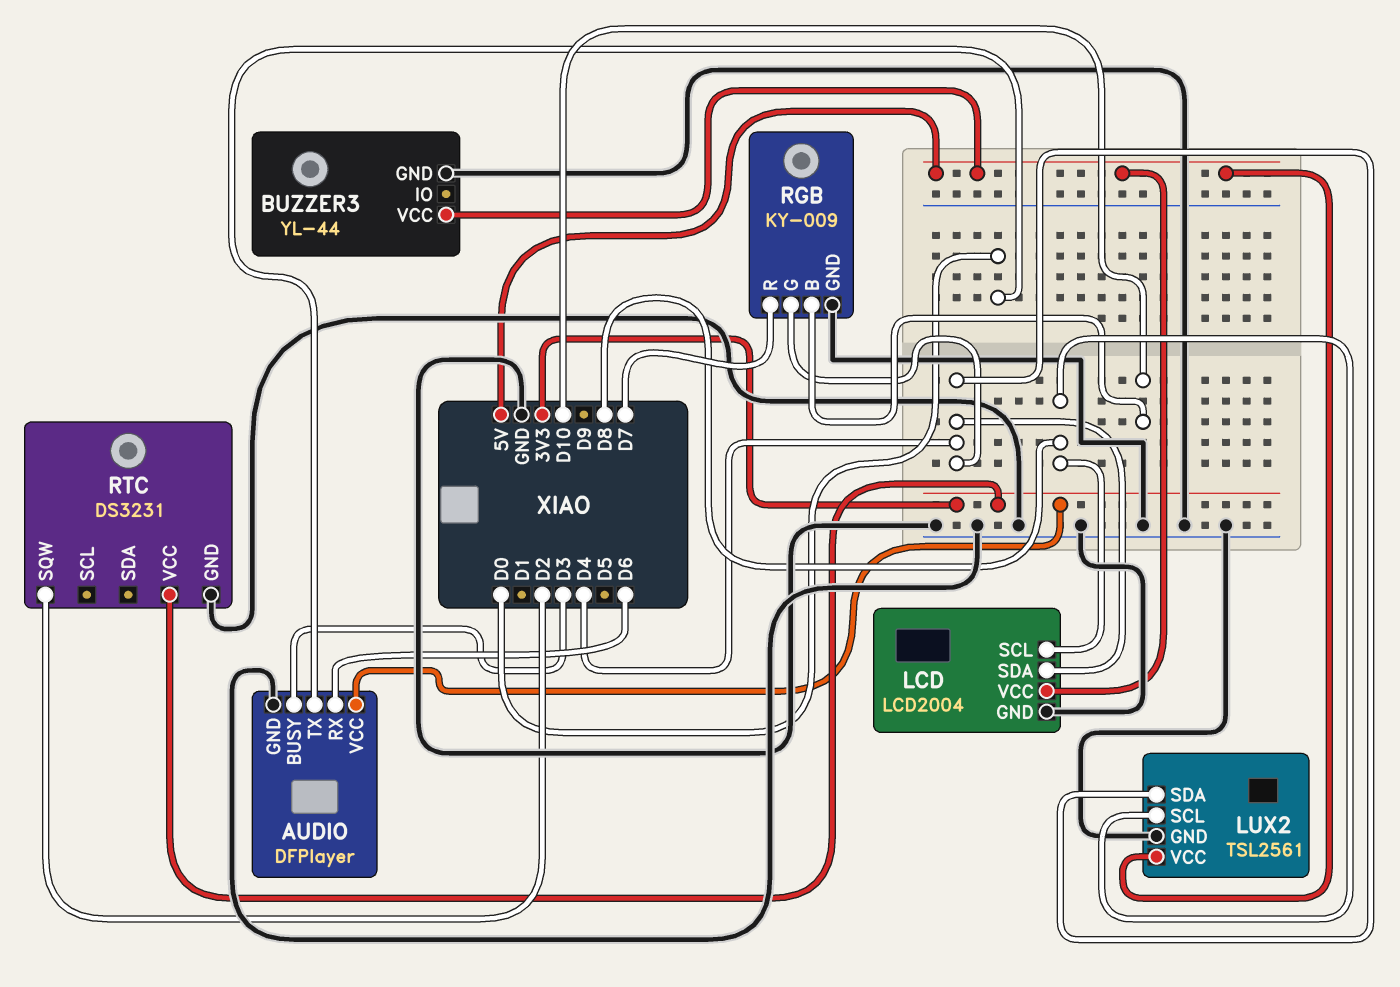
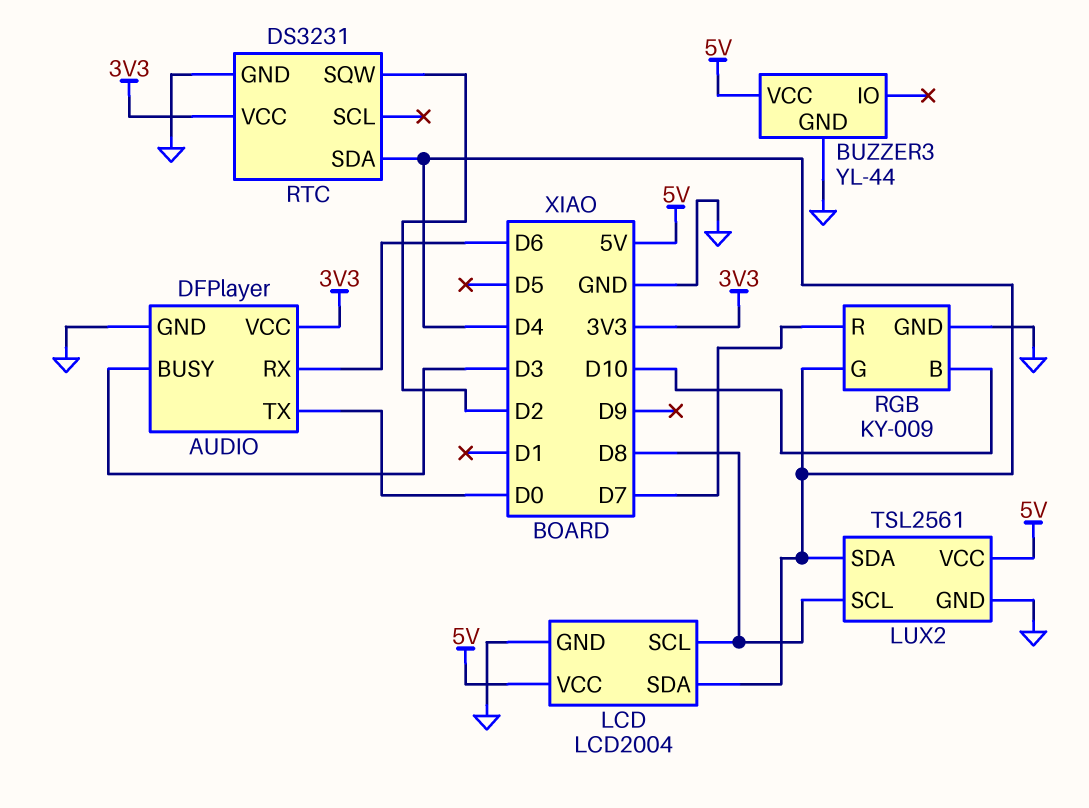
RTC pin SDA: none -> D4

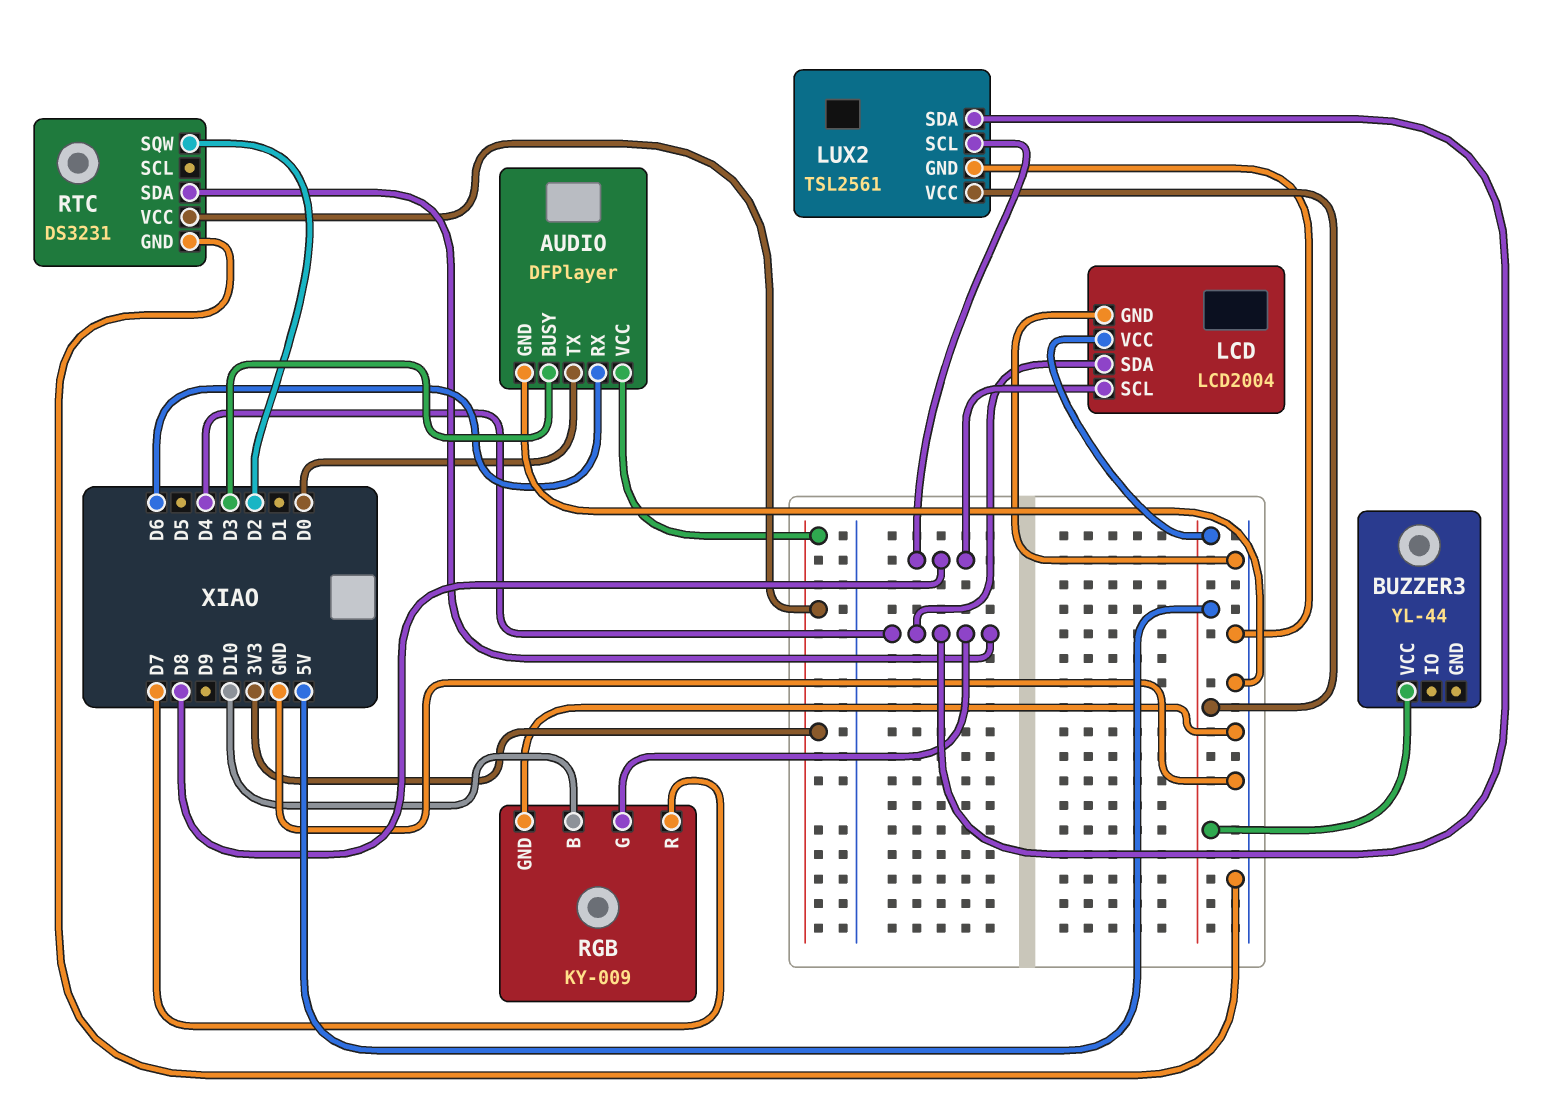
BUZZER3 pin GND: GND -> none

